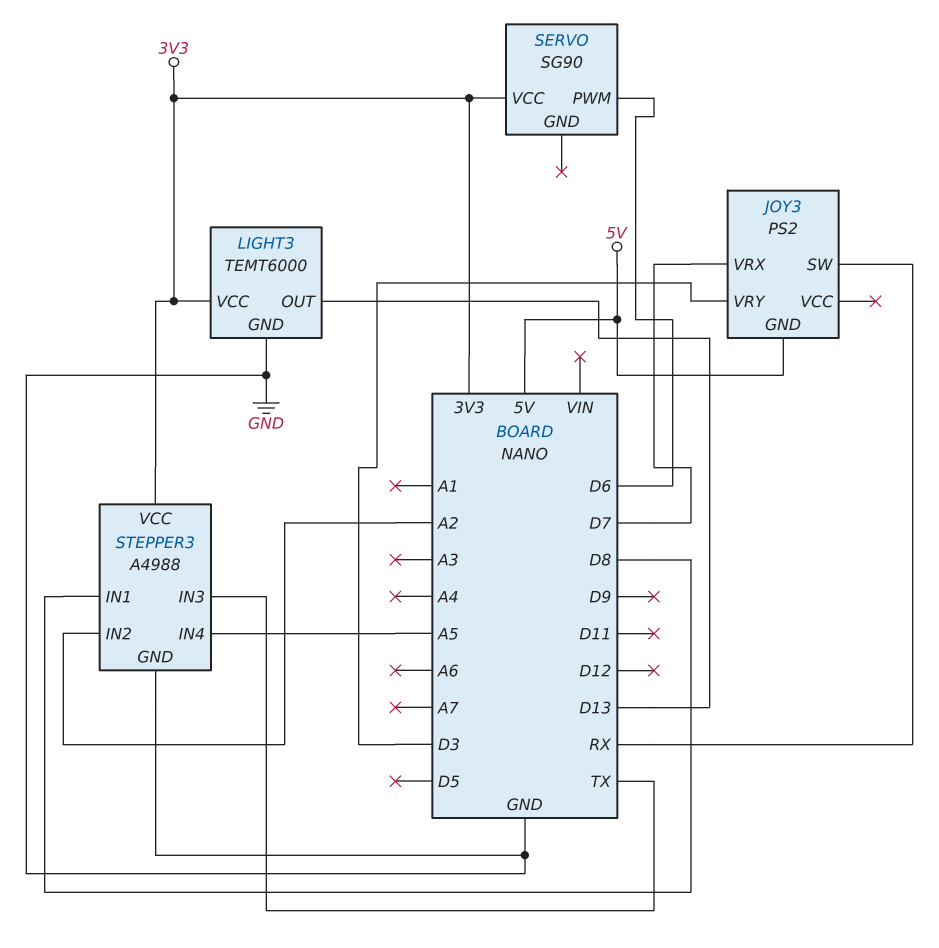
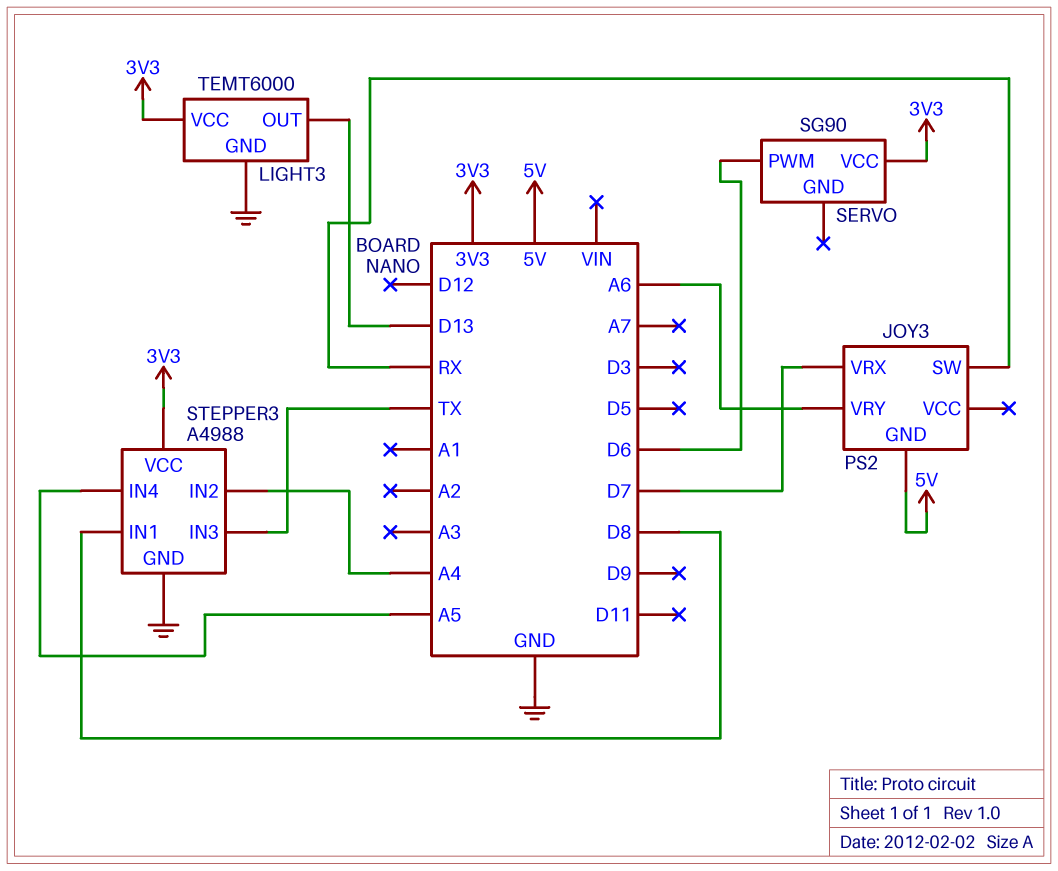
JOY3 pin VRY: D3 -> A6
STEPPER3 pin IN2: A2 -> A4

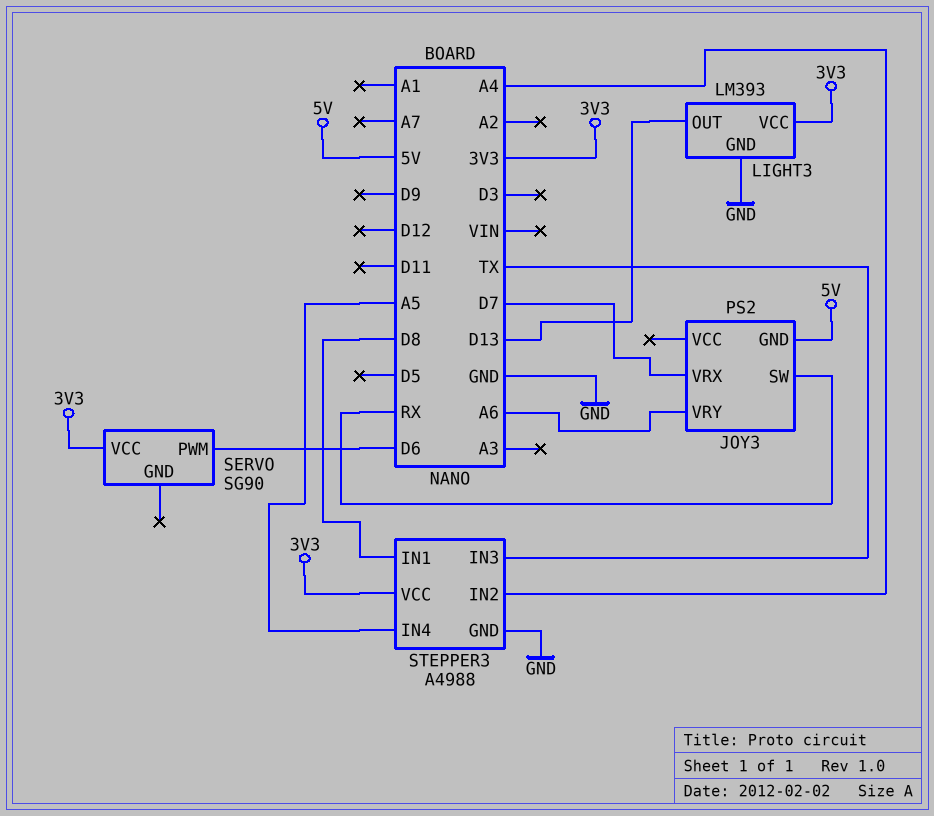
LIGHT3: TEMT6000 -> LM393

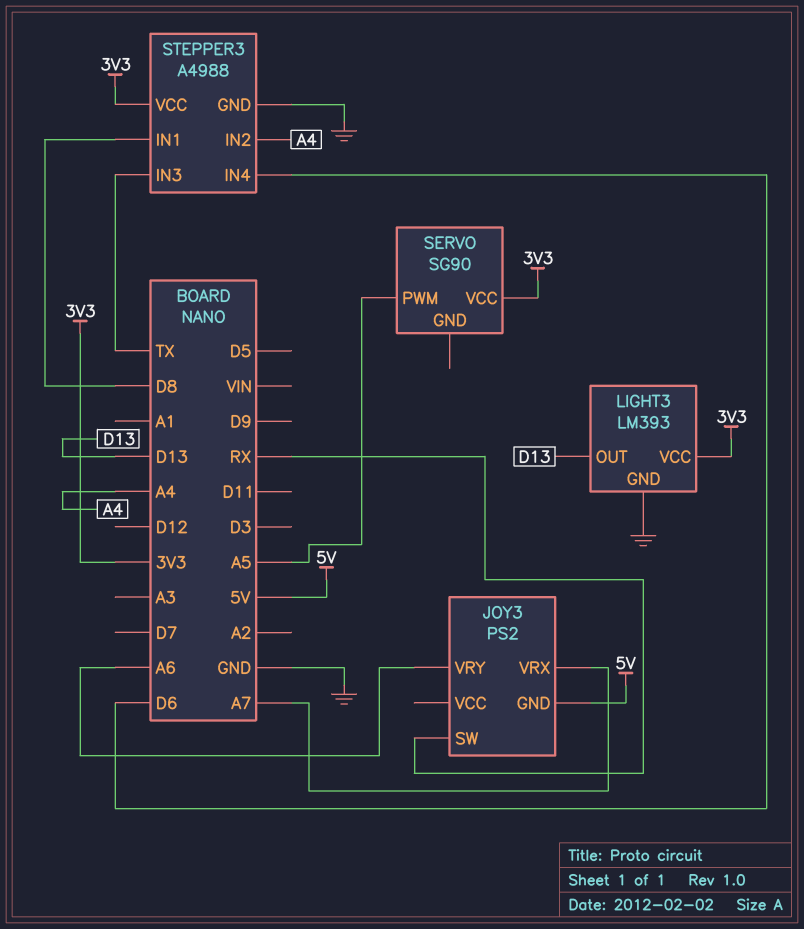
JOY3 pin VRX: D7 -> A7
SERVO pin PWM: D6 -> A5
STEPPER3 pin IN4: A5 -> D6

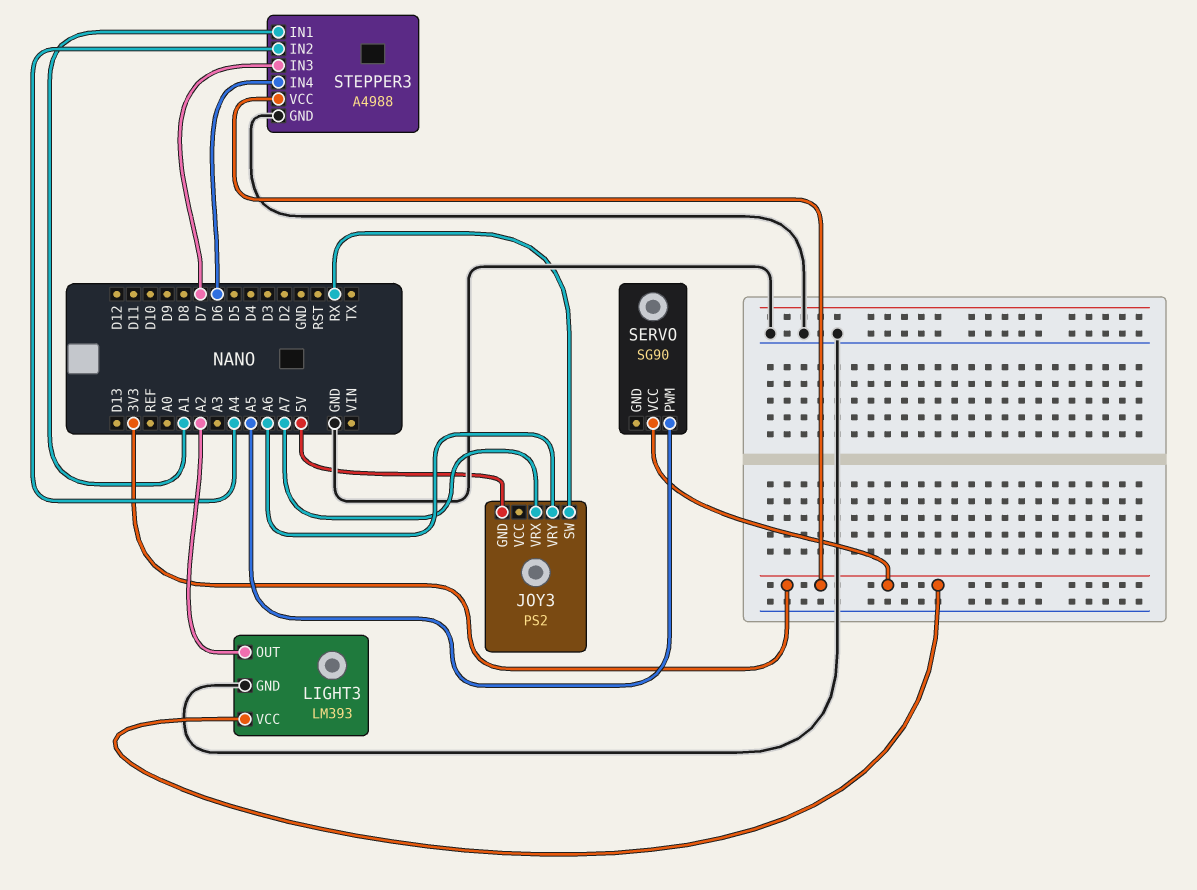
LIGHT3 pin OUT: D13 -> A2
STEPPER3 pin IN1: D8 -> A1
STEPPER3 pin IN3: TX -> D7

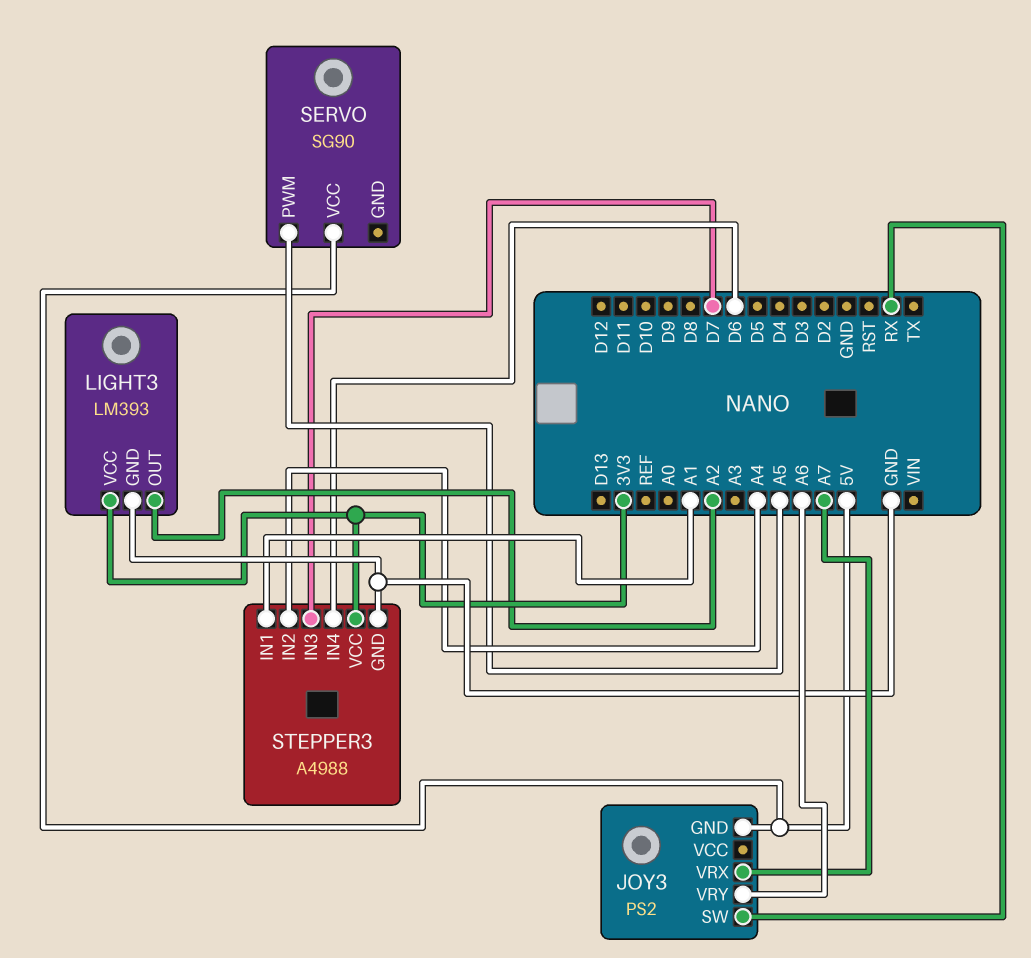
SERVO pin VCC: 3V3 -> 5V

